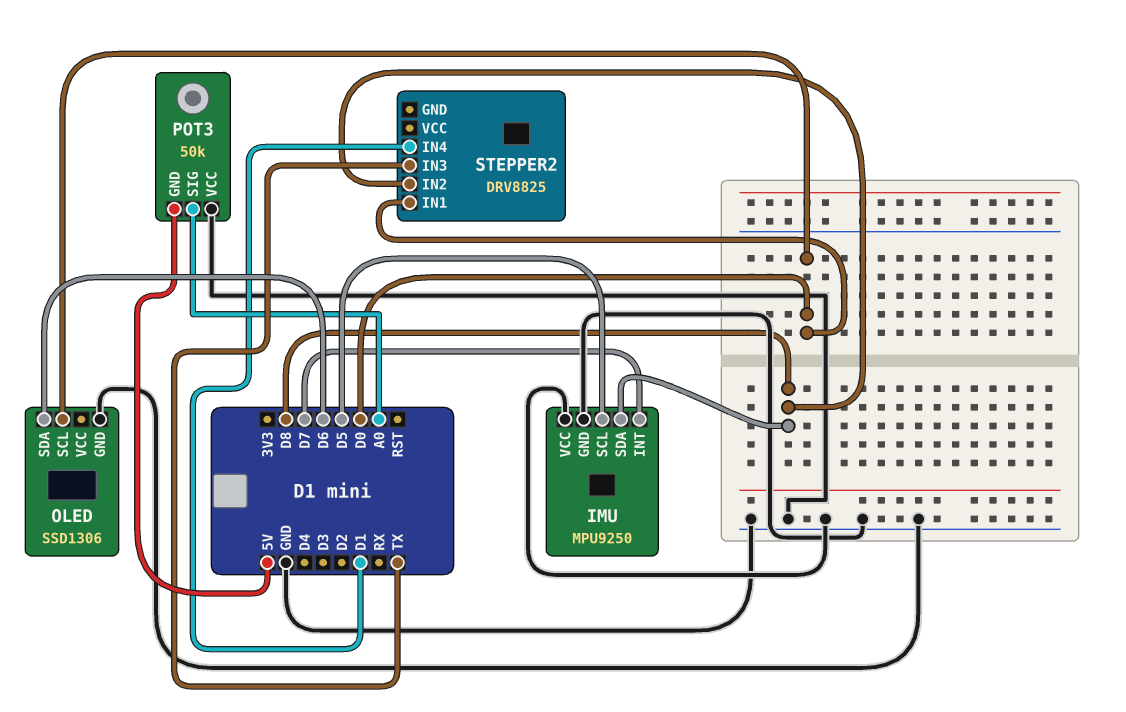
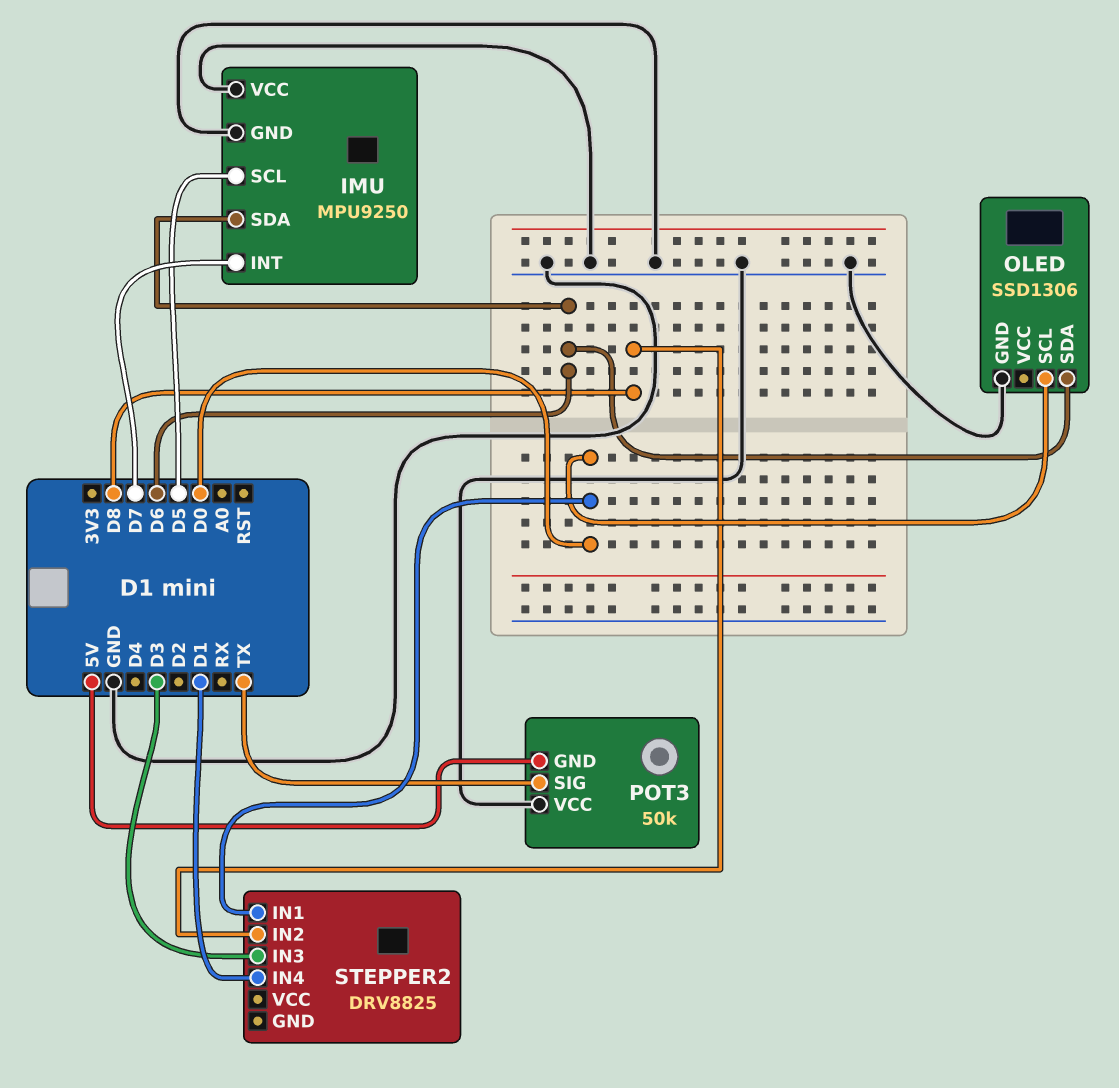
IMU pin SDA: D8 -> D6
POT3 pin SIG: A0 -> TX
STEPPER2 pin IN3: TX -> D3

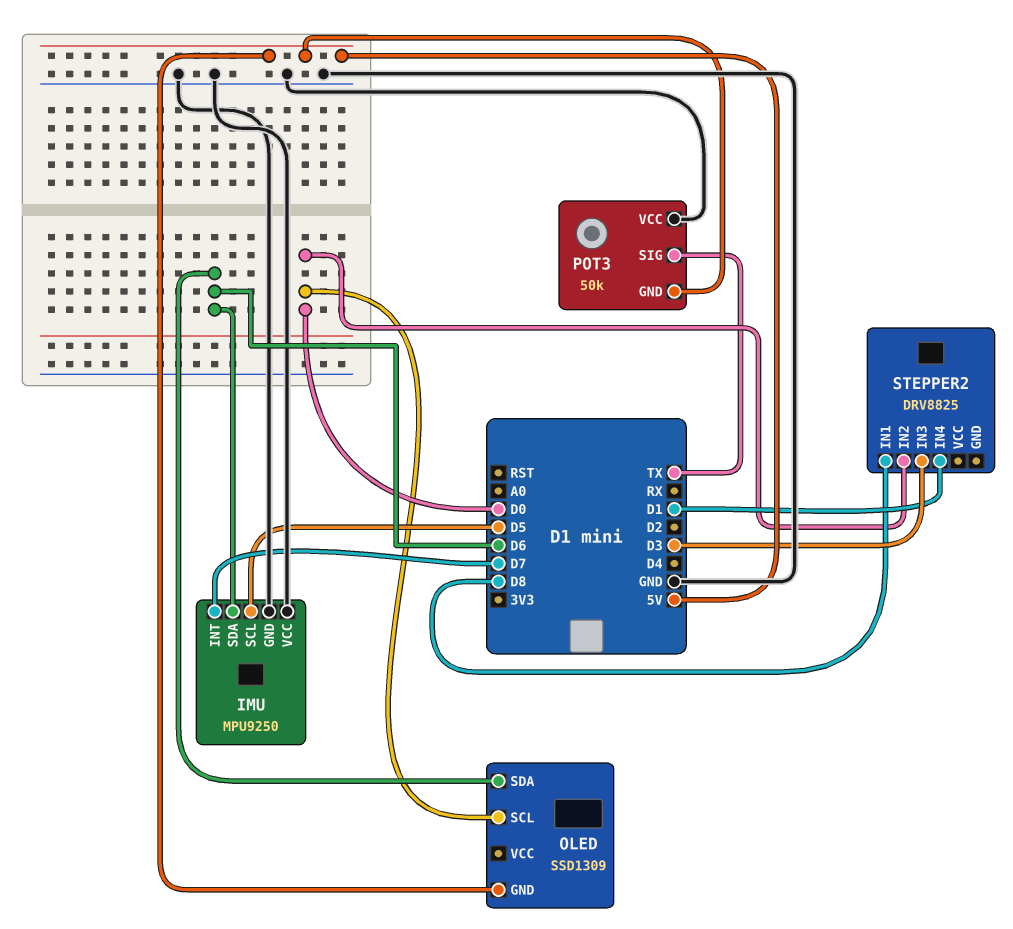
OLED: SSD1306 -> SSD1309
OLED pin GND: GND -> 5V
STEPPER2 pin IN1: D0 -> D8
STEPPER2 pin IN2: D8 -> D0

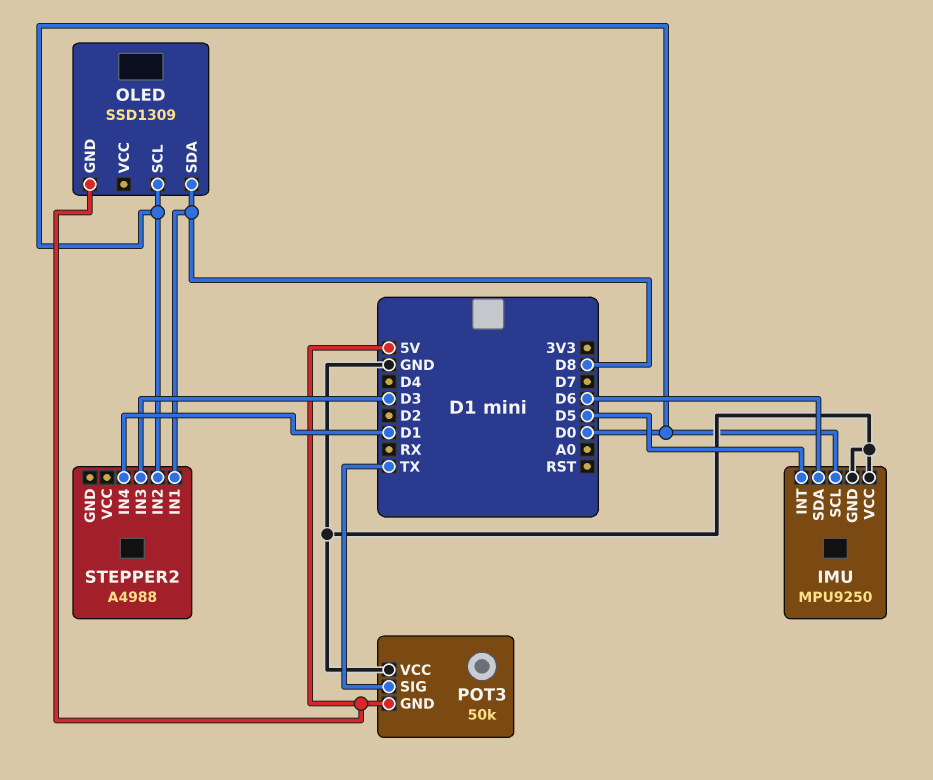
IMU pin INT: D7 -> D5
IMU pin SCL: D5 -> D0
OLED pin SDA: D6 -> D8
STEPPER2: DRV8825 -> A4988

